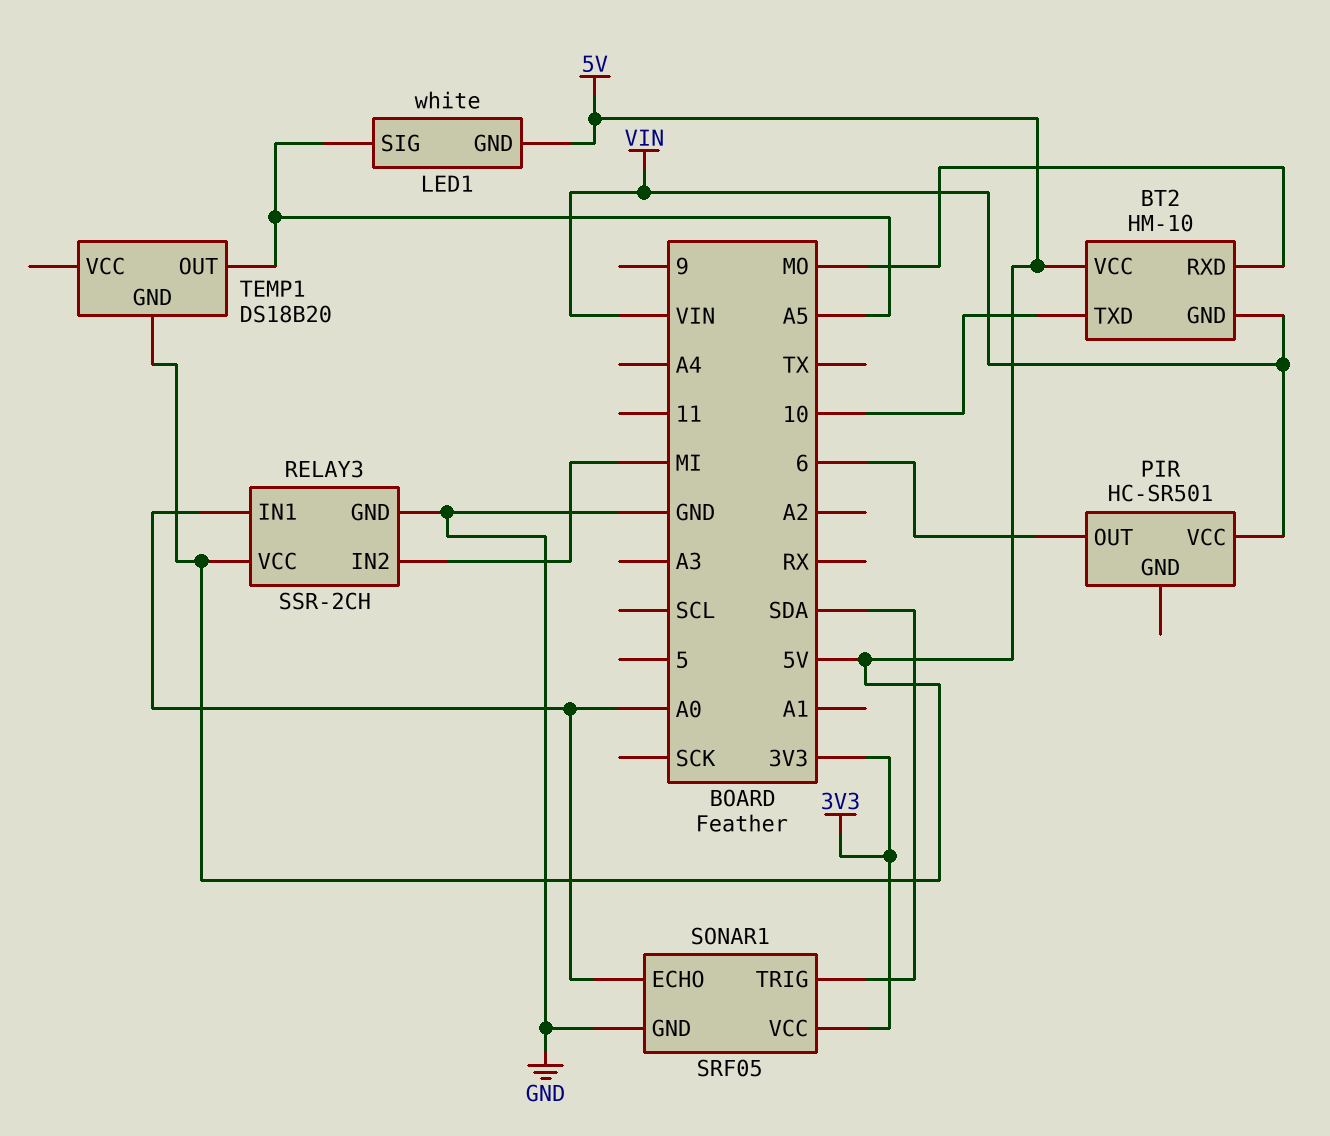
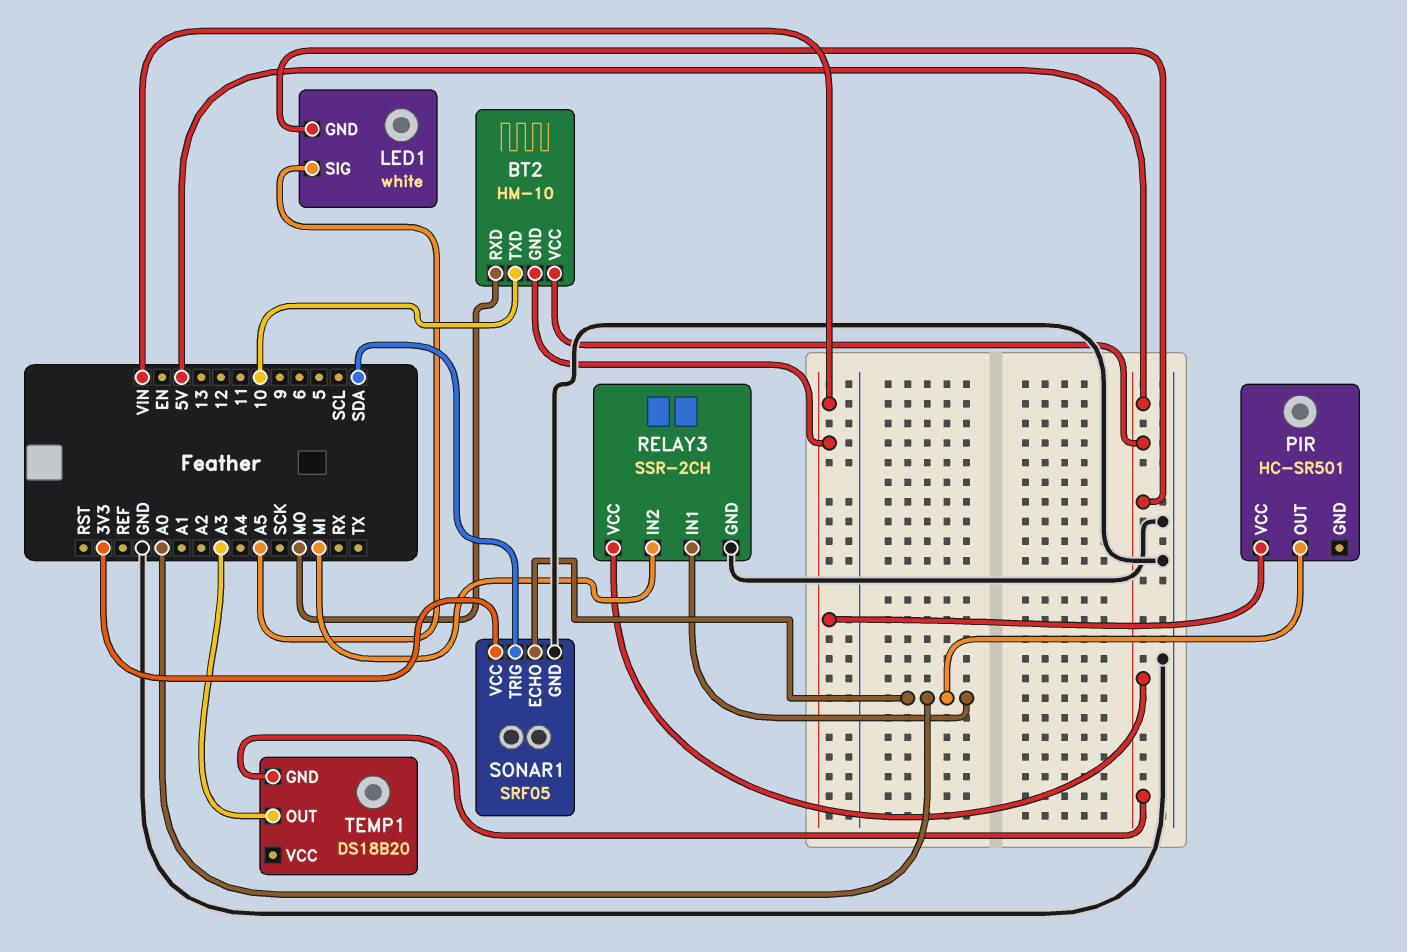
PIR pin OUT: 6 -> A0
TEMP1 pin OUT: A5 -> A3

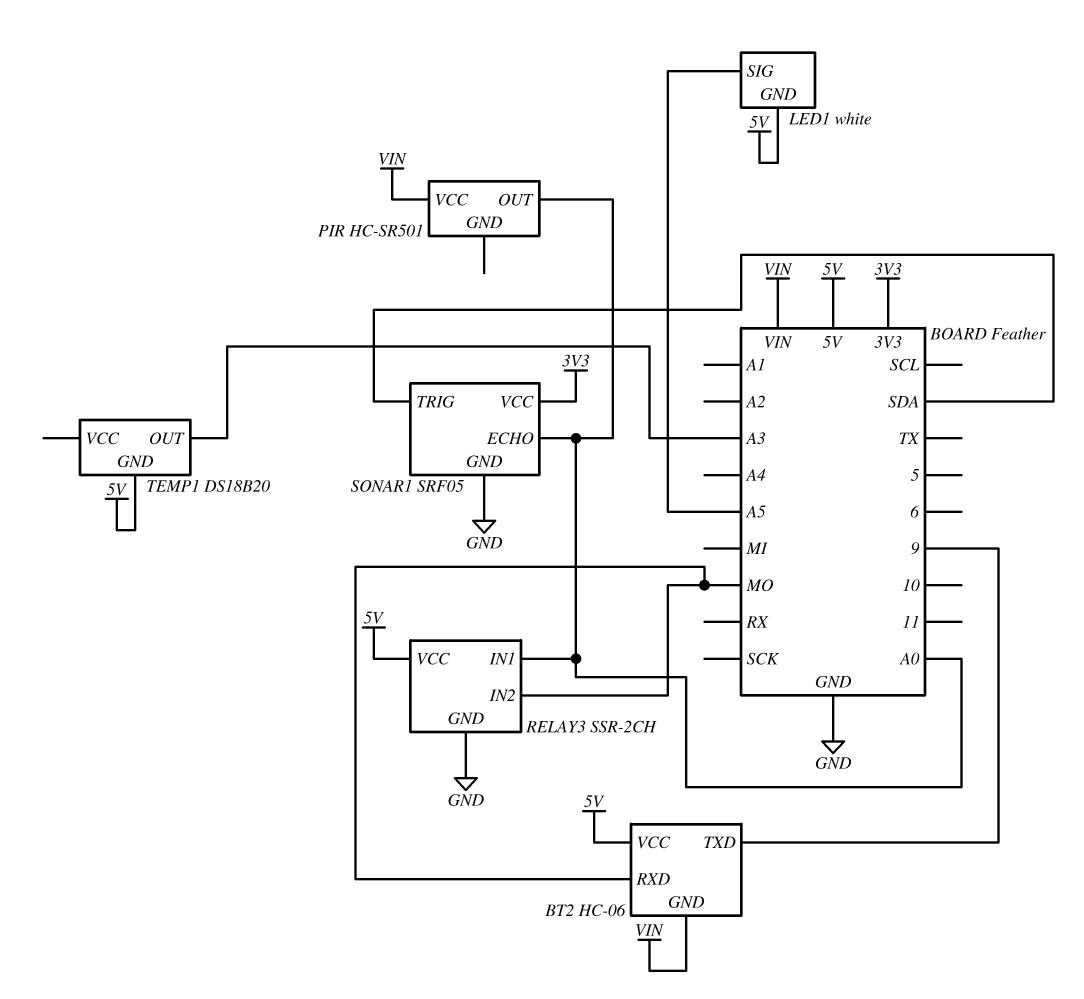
BT2: HM-10 -> HC-06
BT2 pin TXD: 10 -> 9
RELAY3 pin IN2: MI -> MO

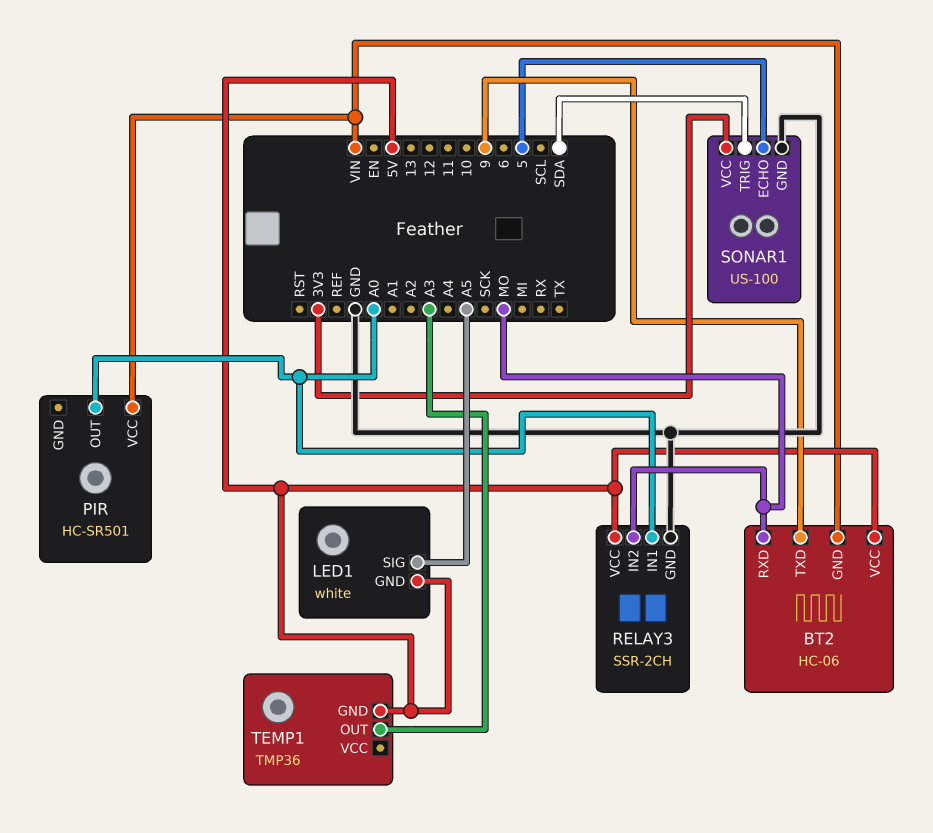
SONAR1: SRF05 -> US-100
SONAR1 pin ECHO: A0 -> 5
TEMP1: DS18B20 -> TMP36

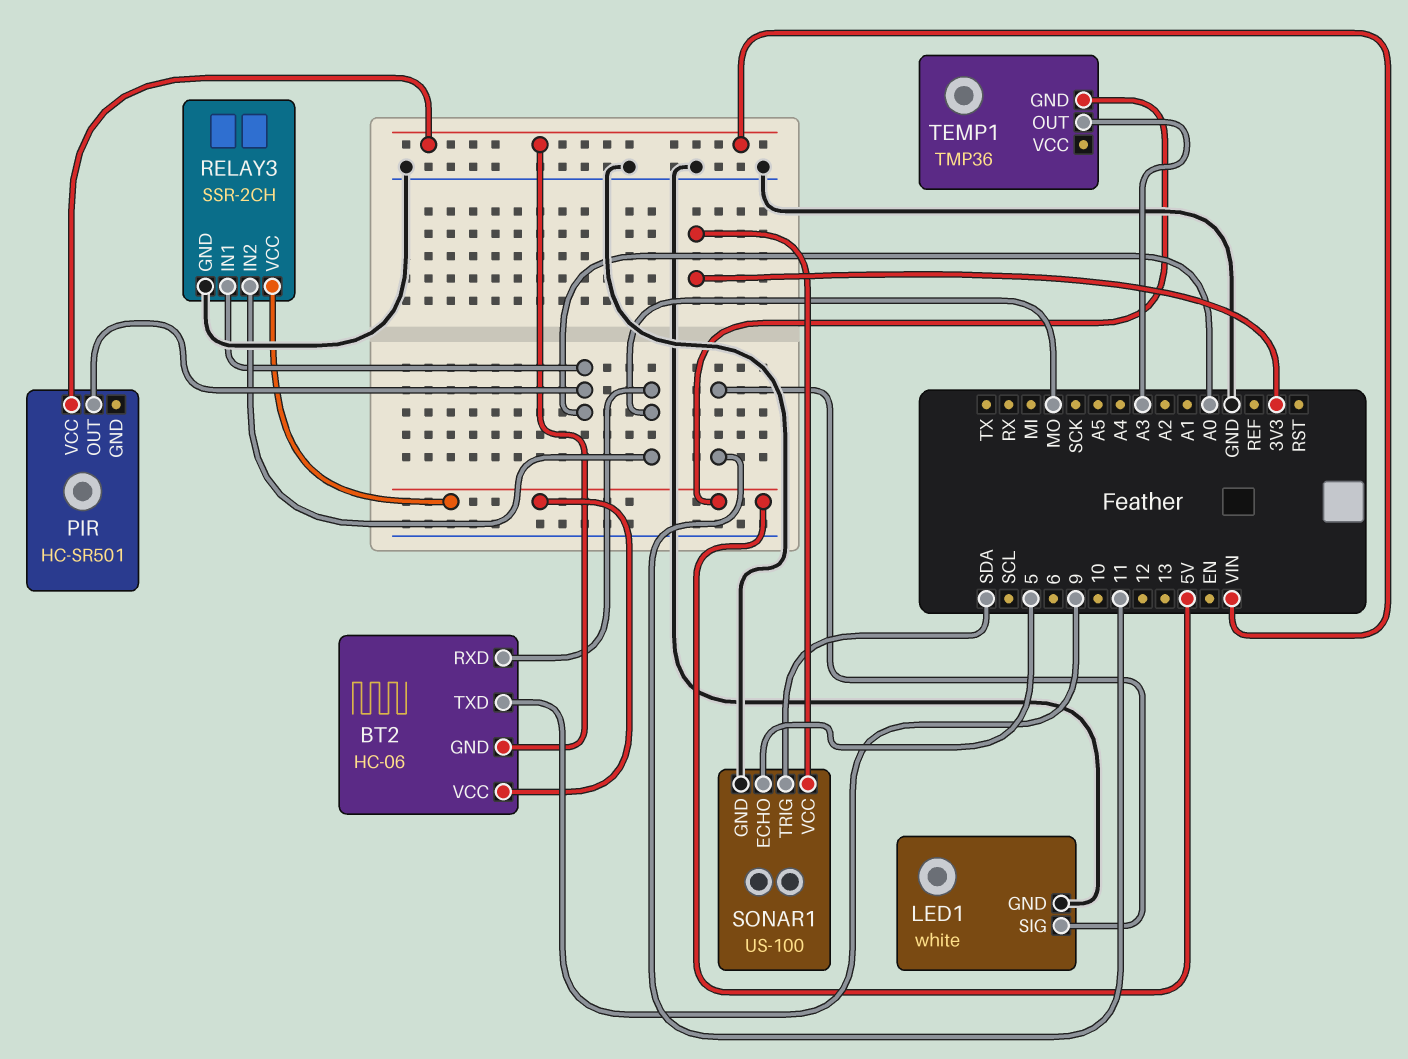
LED1 pin GND: 5V -> GND
LED1 pin SIG: A5 -> 11

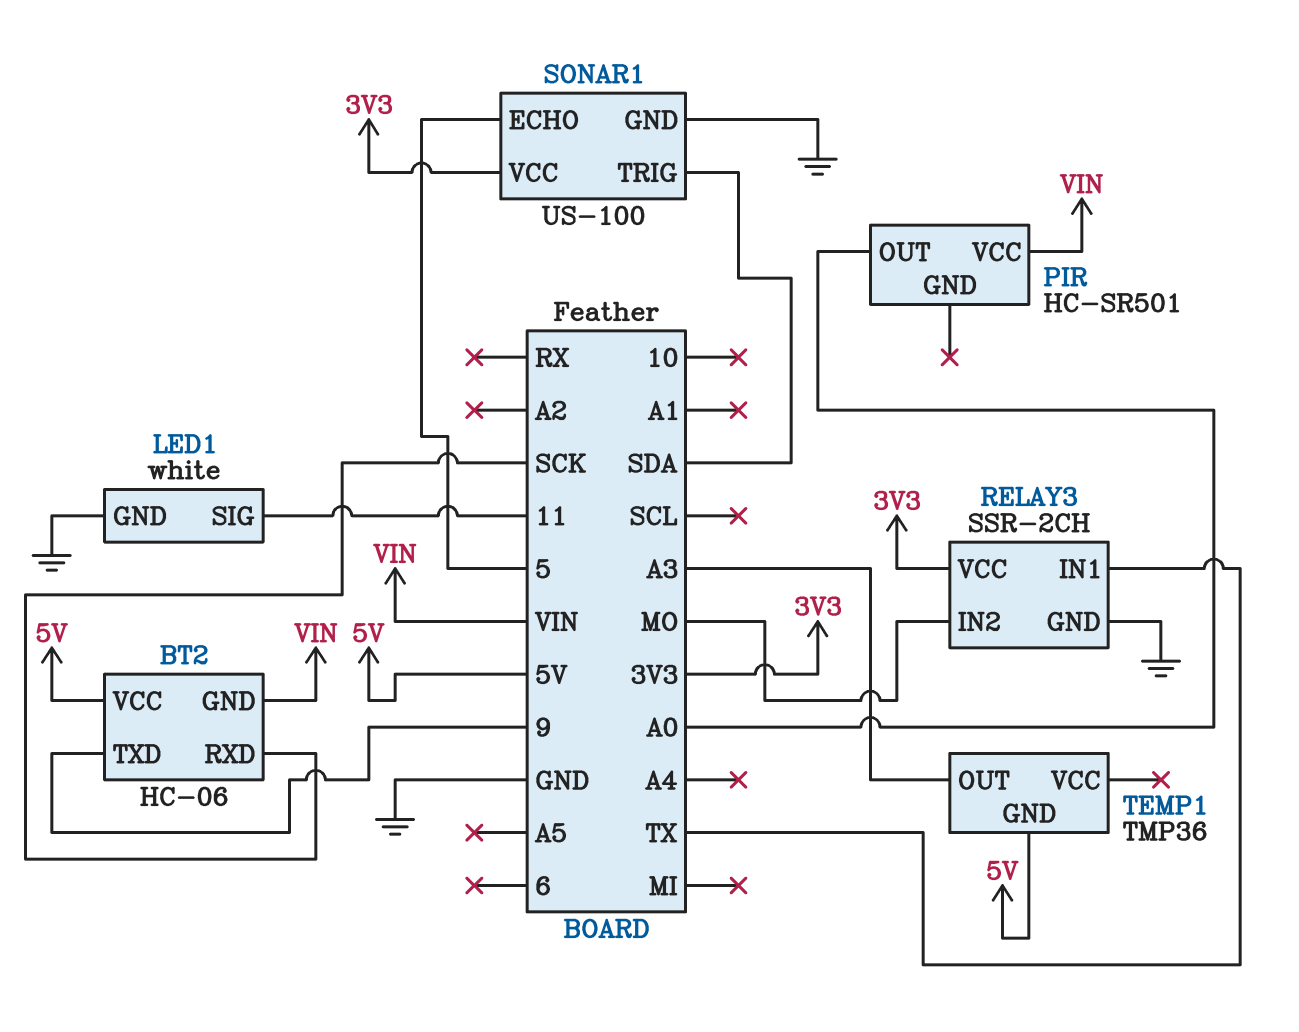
BT2 pin RXD: MO -> SCK
RELAY3 pin IN1: A0 -> TX
RELAY3 pin VCC: 5V -> 3V3

